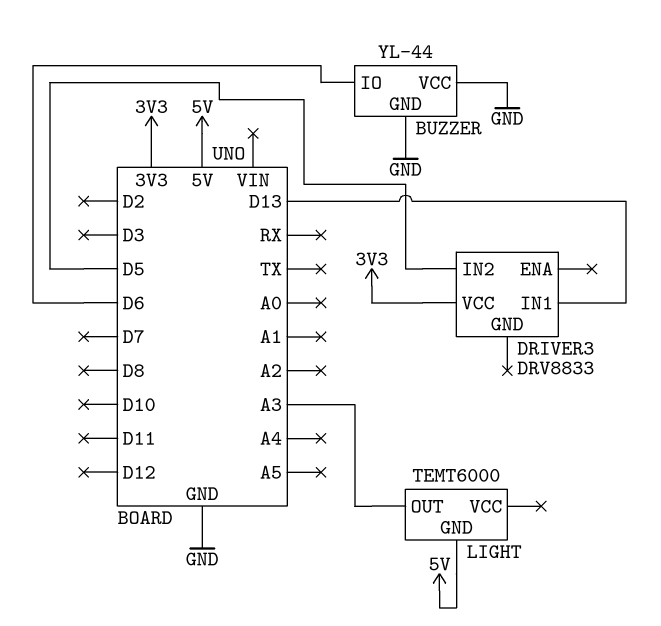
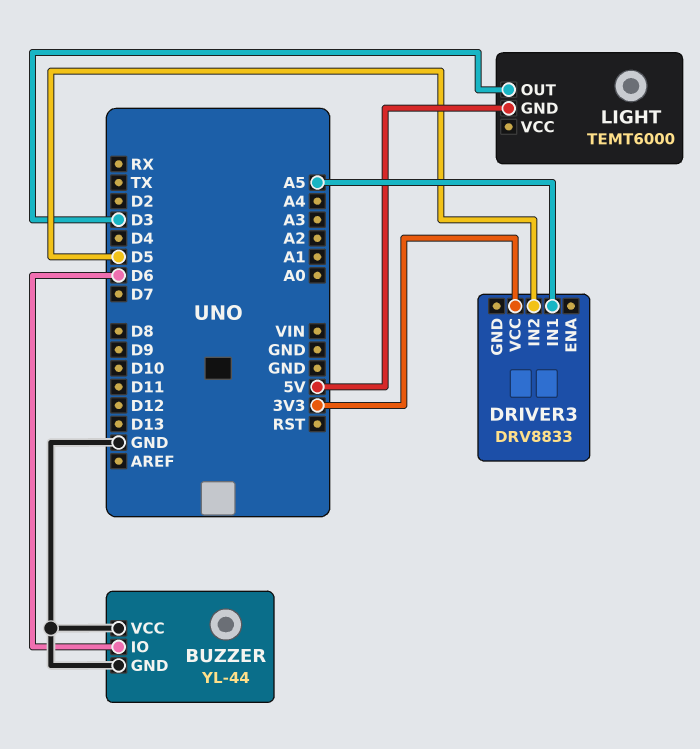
DRIVER3 pin IN1: D13 -> A5
LIGHT pin OUT: A3 -> D3

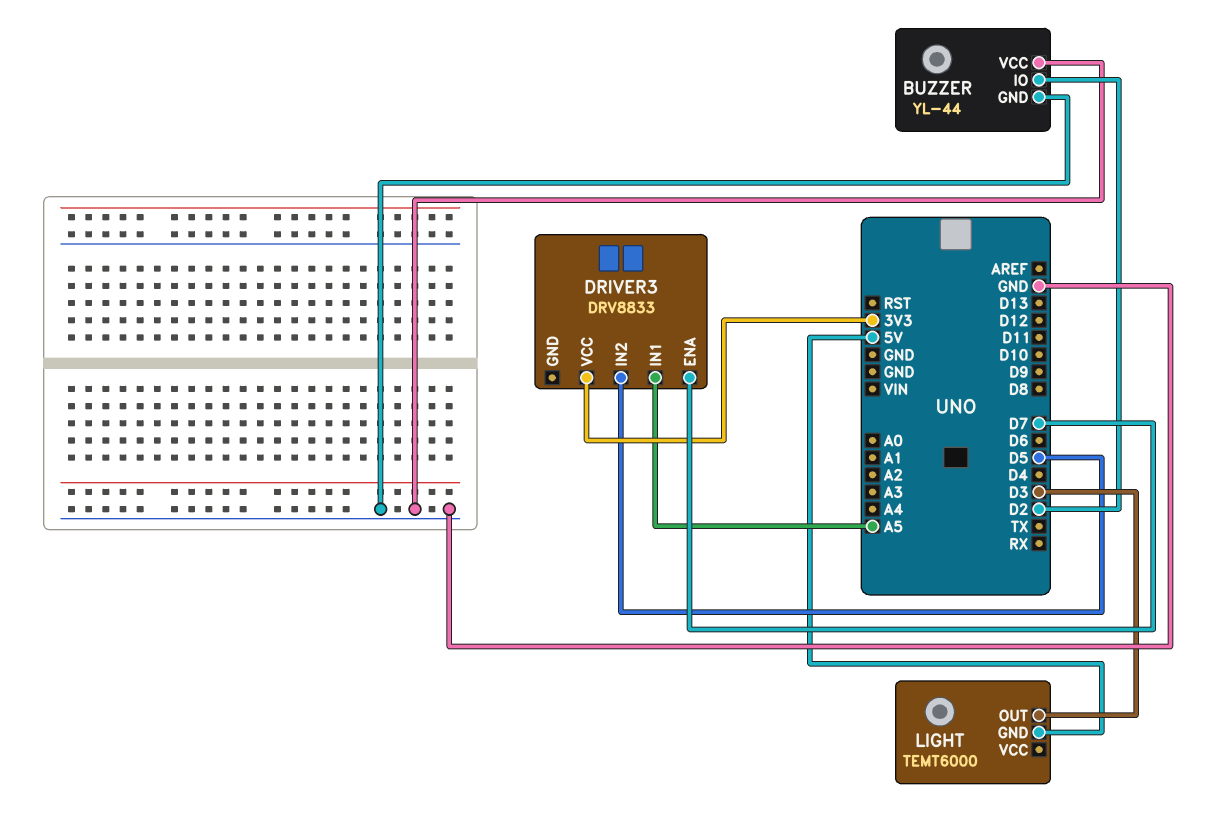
BUZZER pin IO: D6 -> D2
DRIVER3 pin ENA: none -> D7

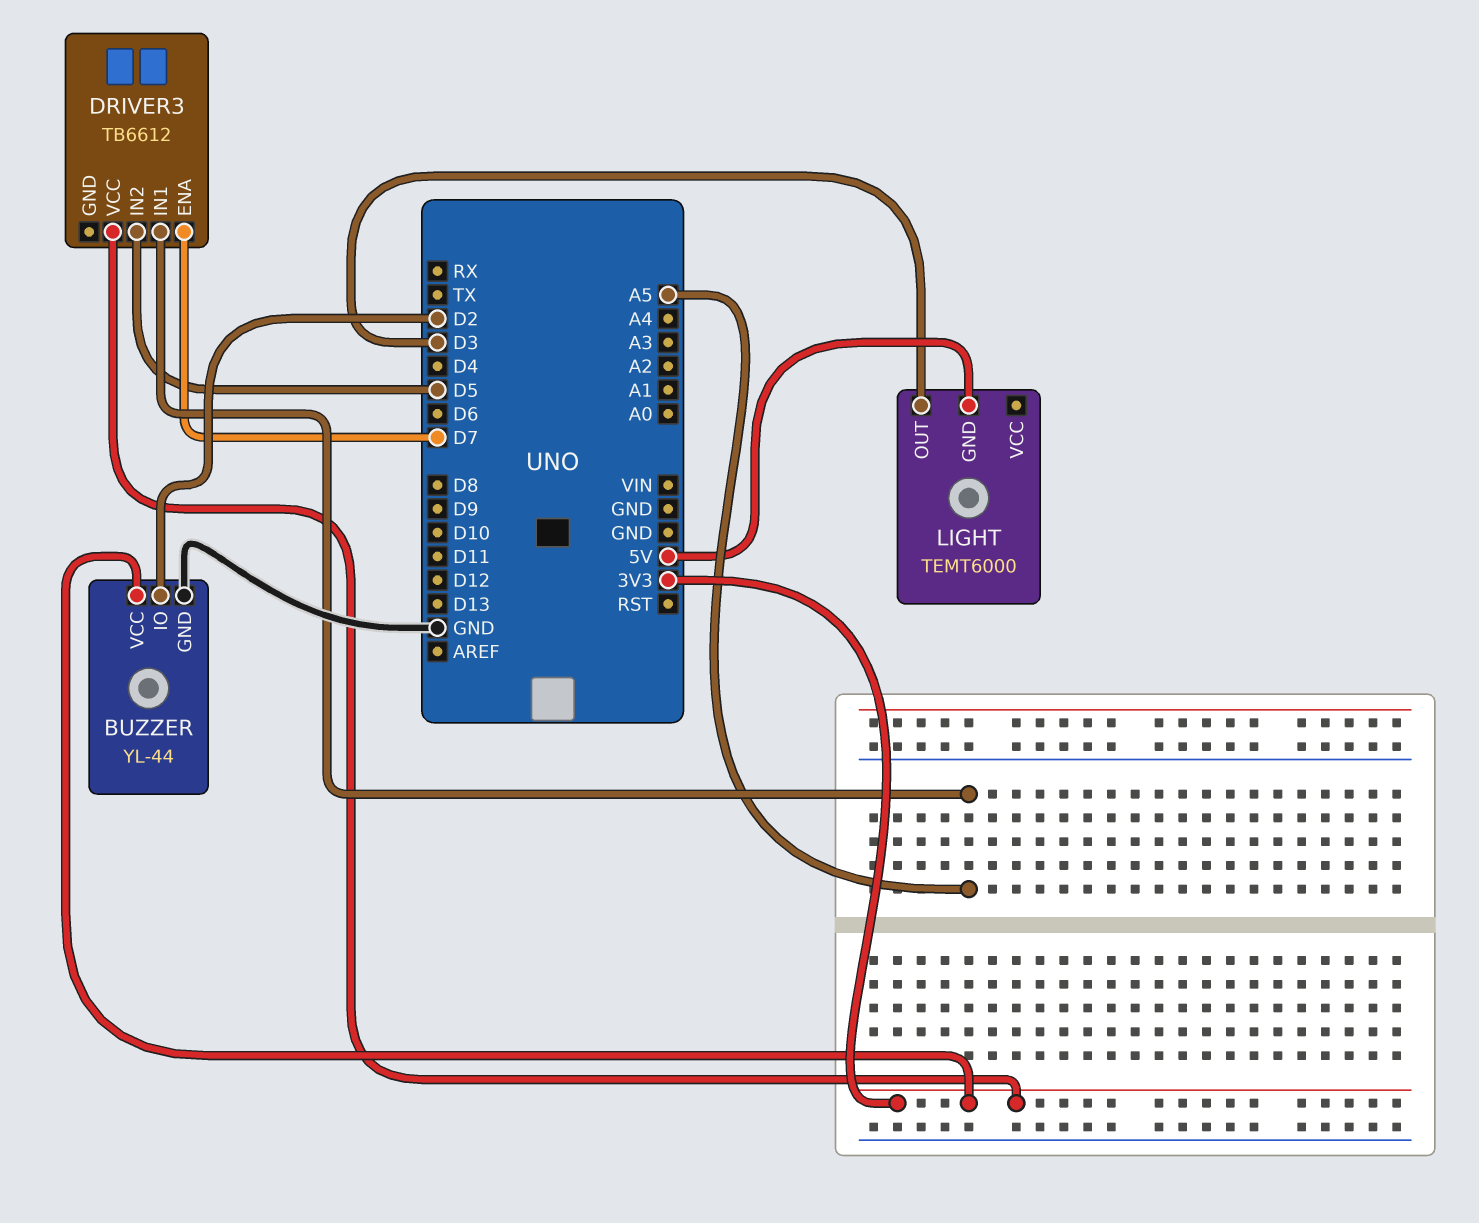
BUZZER pin VCC: GND -> 3V3
DRIVER3: DRV8833 -> TB6612

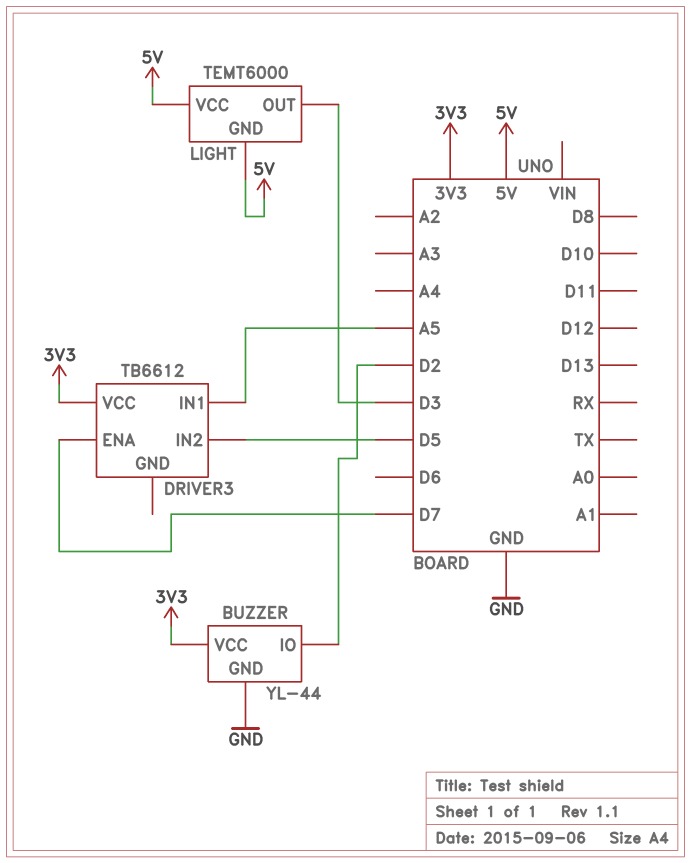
LIGHT pin VCC: none -> 5V

